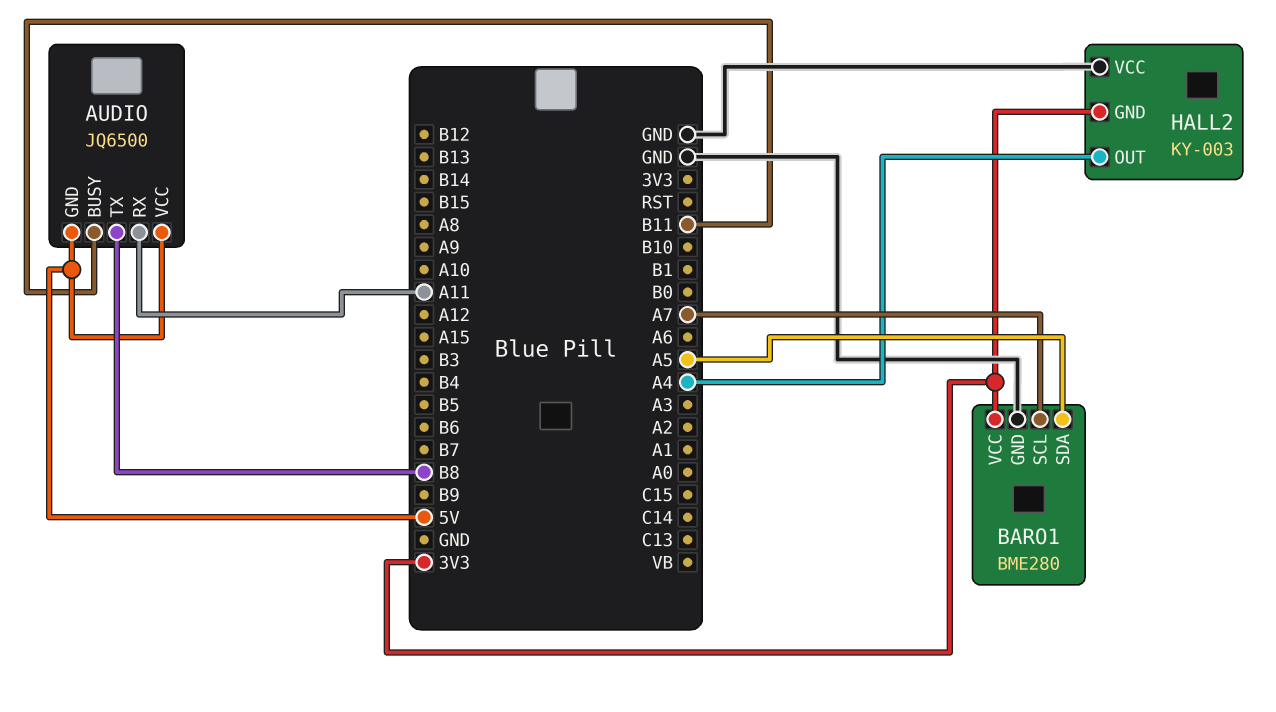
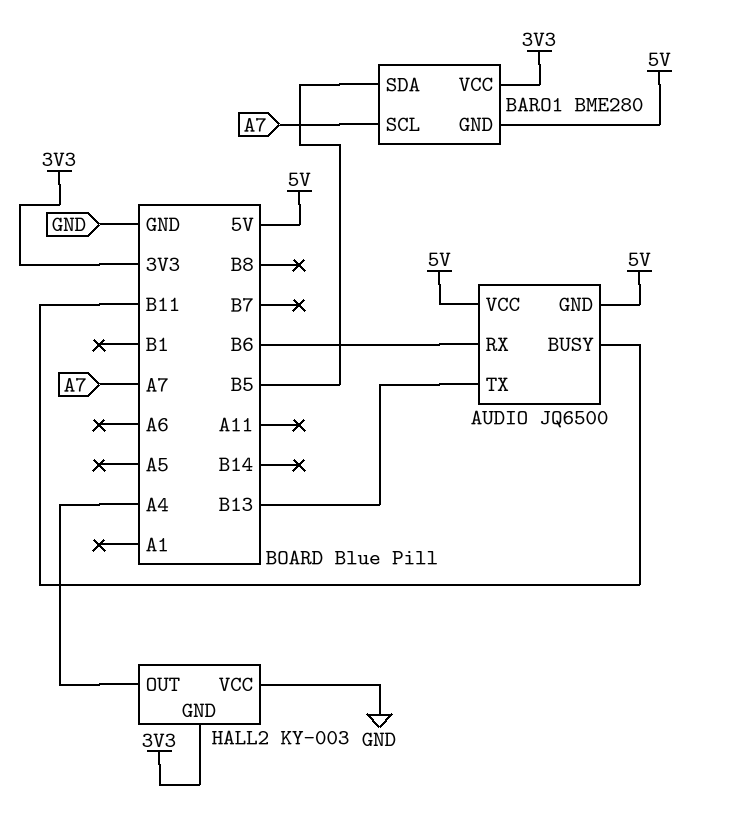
AUDIO pin RX: A11 -> B6
AUDIO pin TX: B8 -> B13
BARO1 pin GND: GND -> 5V
BARO1 pin SDA: A5 -> B5

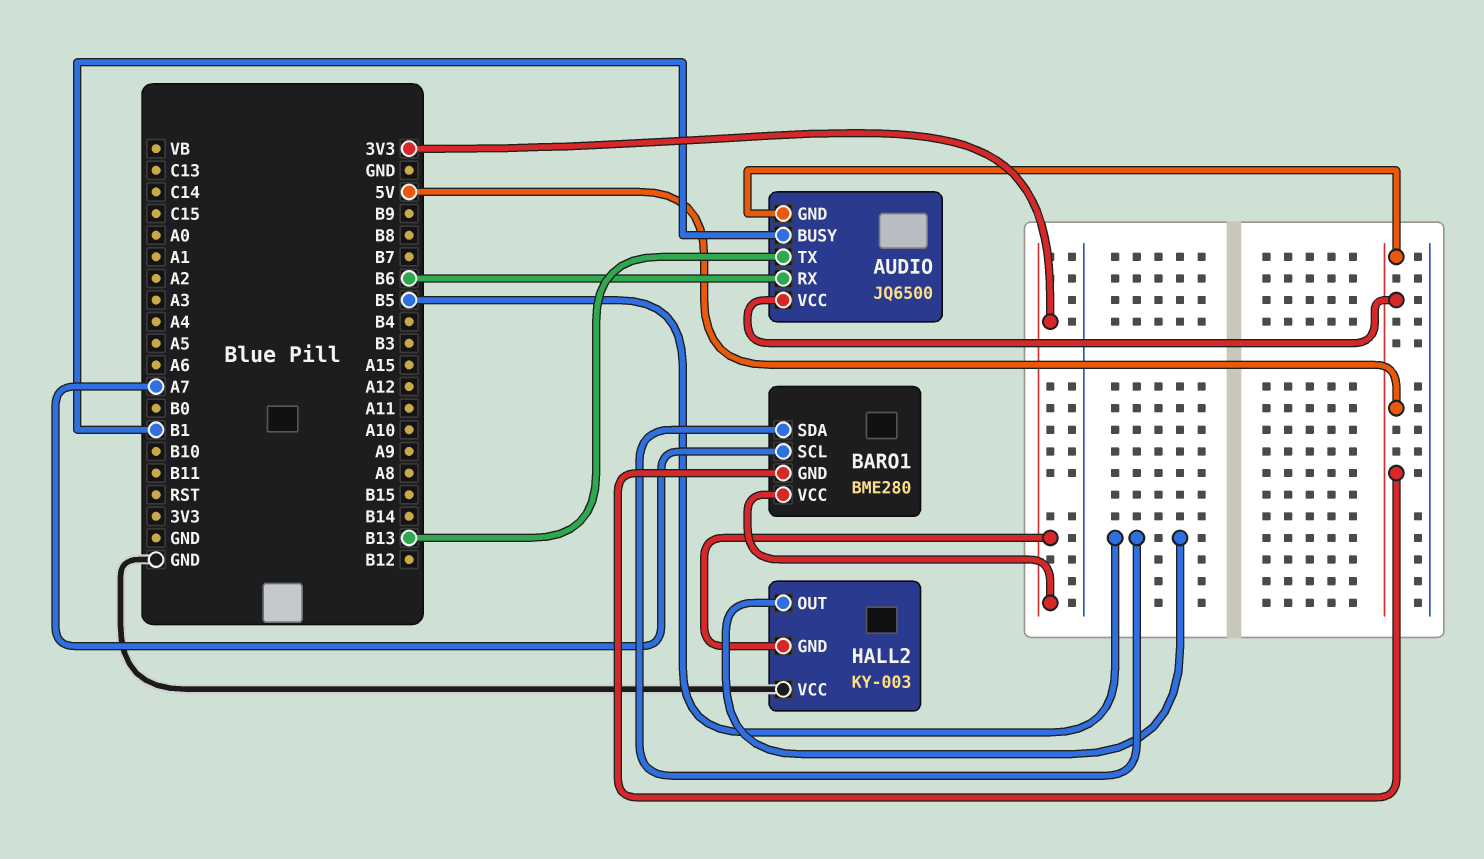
AUDIO pin BUSY: B11 -> B1
HALL2 pin OUT: A4 -> B5

